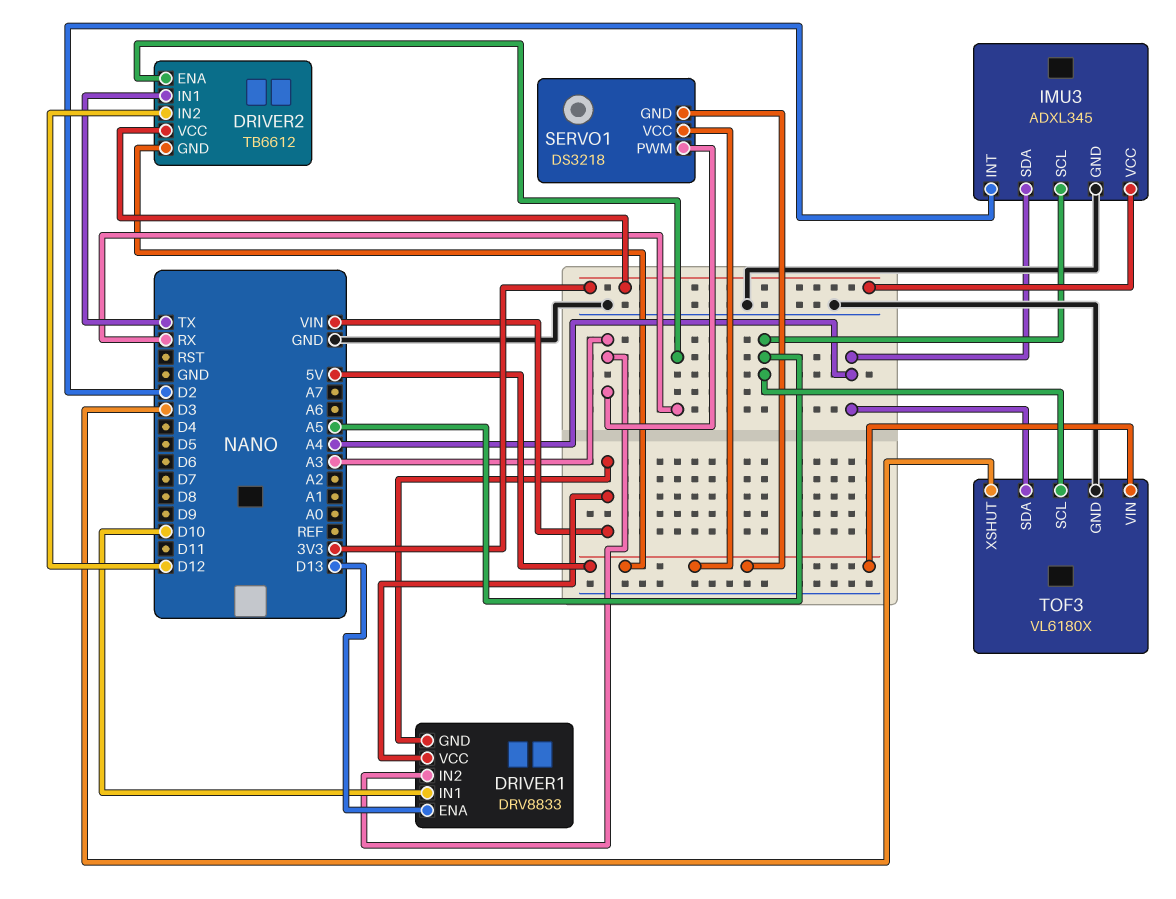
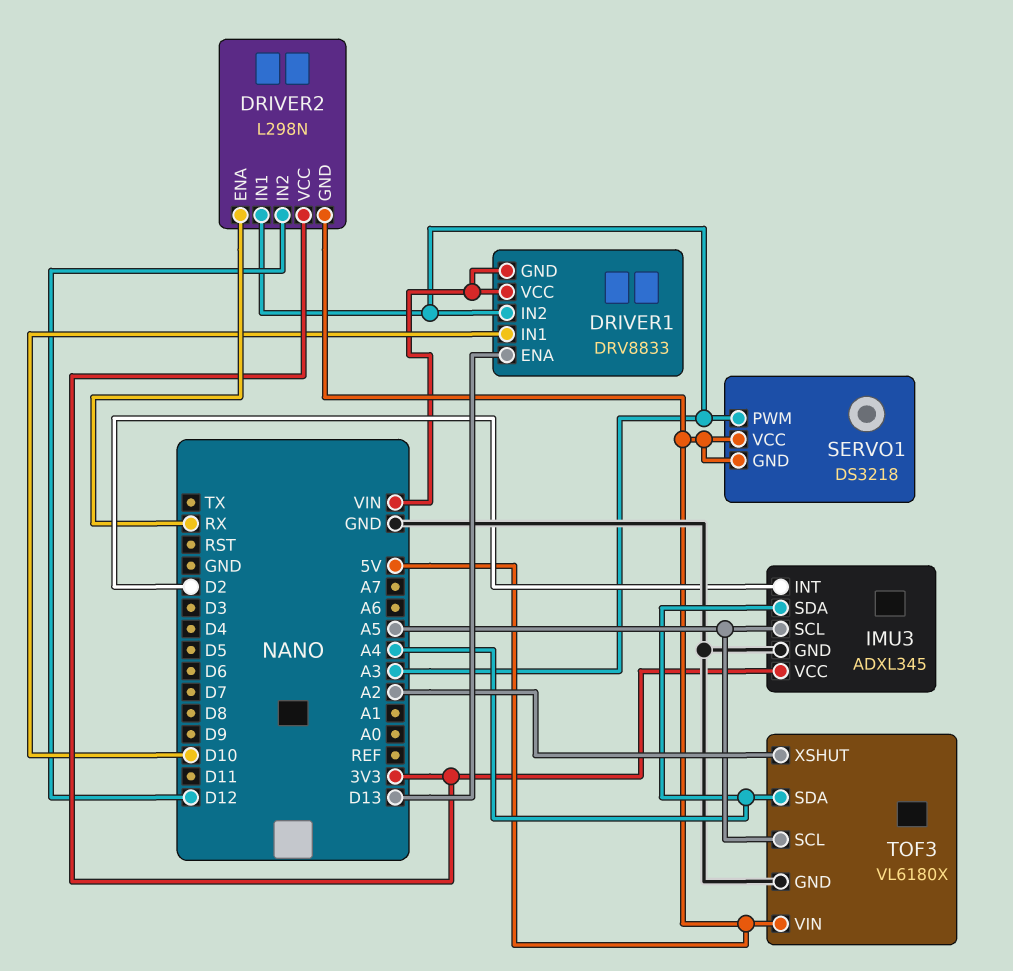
DRIVER2: TB6612 -> L298N
DRIVER2 pin IN1: TX -> A3
TOF3 pin XSHUT: D3 -> A2

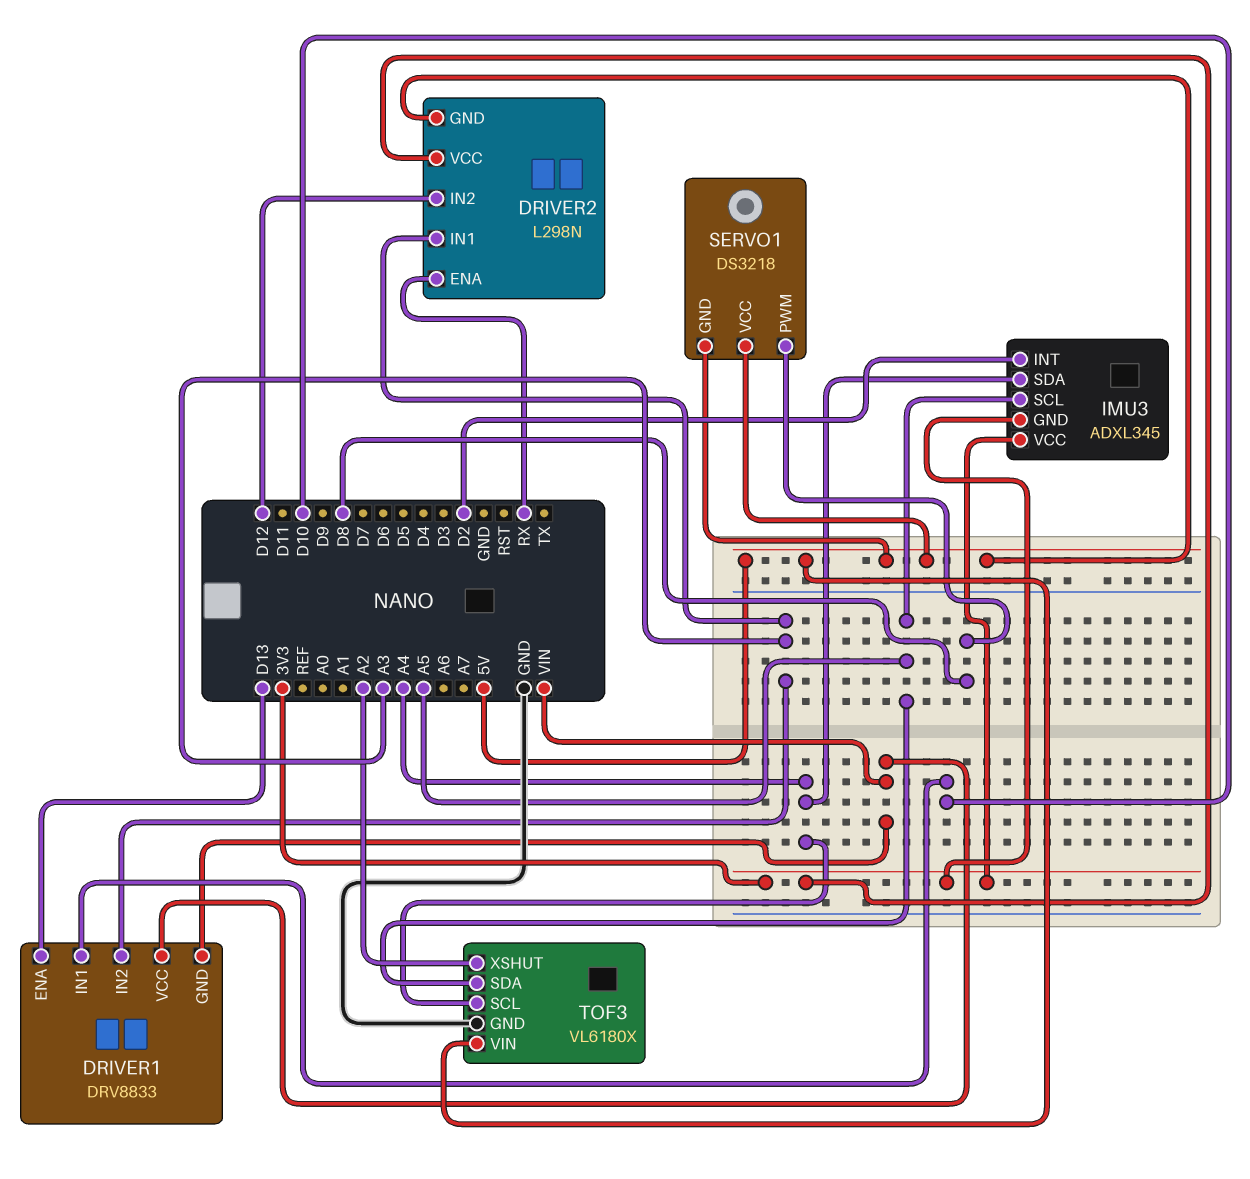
IMU3 pin GND: GND -> 3V3
SERVO1 pin PWM: A3 -> D8
TOF3 pin SCL: A5 -> A4
TOF3 pin SDA: A4 -> A5

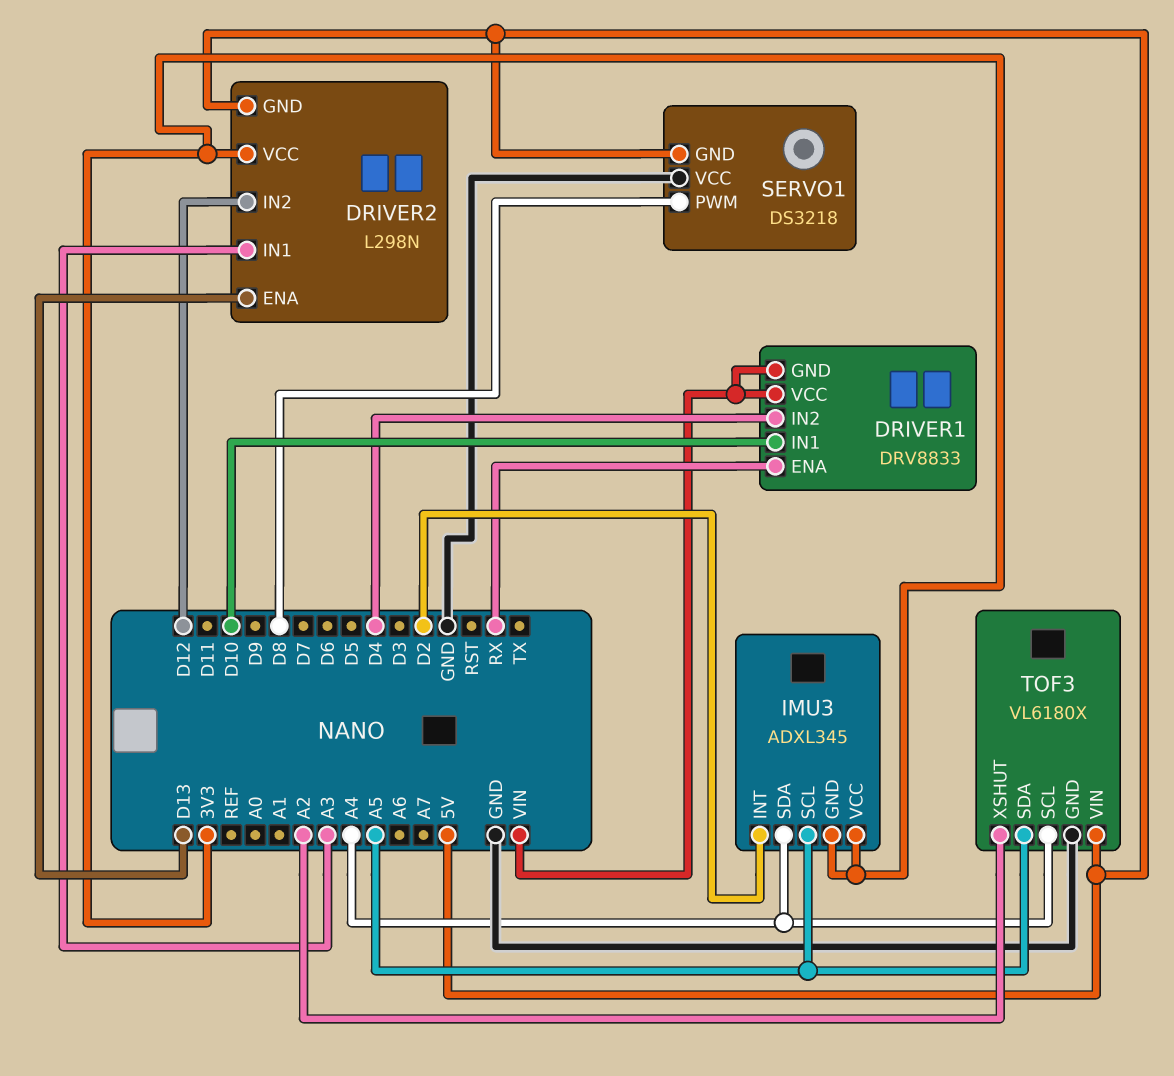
DRIVER1 pin ENA: D13 -> RX
DRIVER1 pin IN2: A3 -> D4
DRIVER2 pin ENA: RX -> D13
SERVO1 pin VCC: 5V -> GND

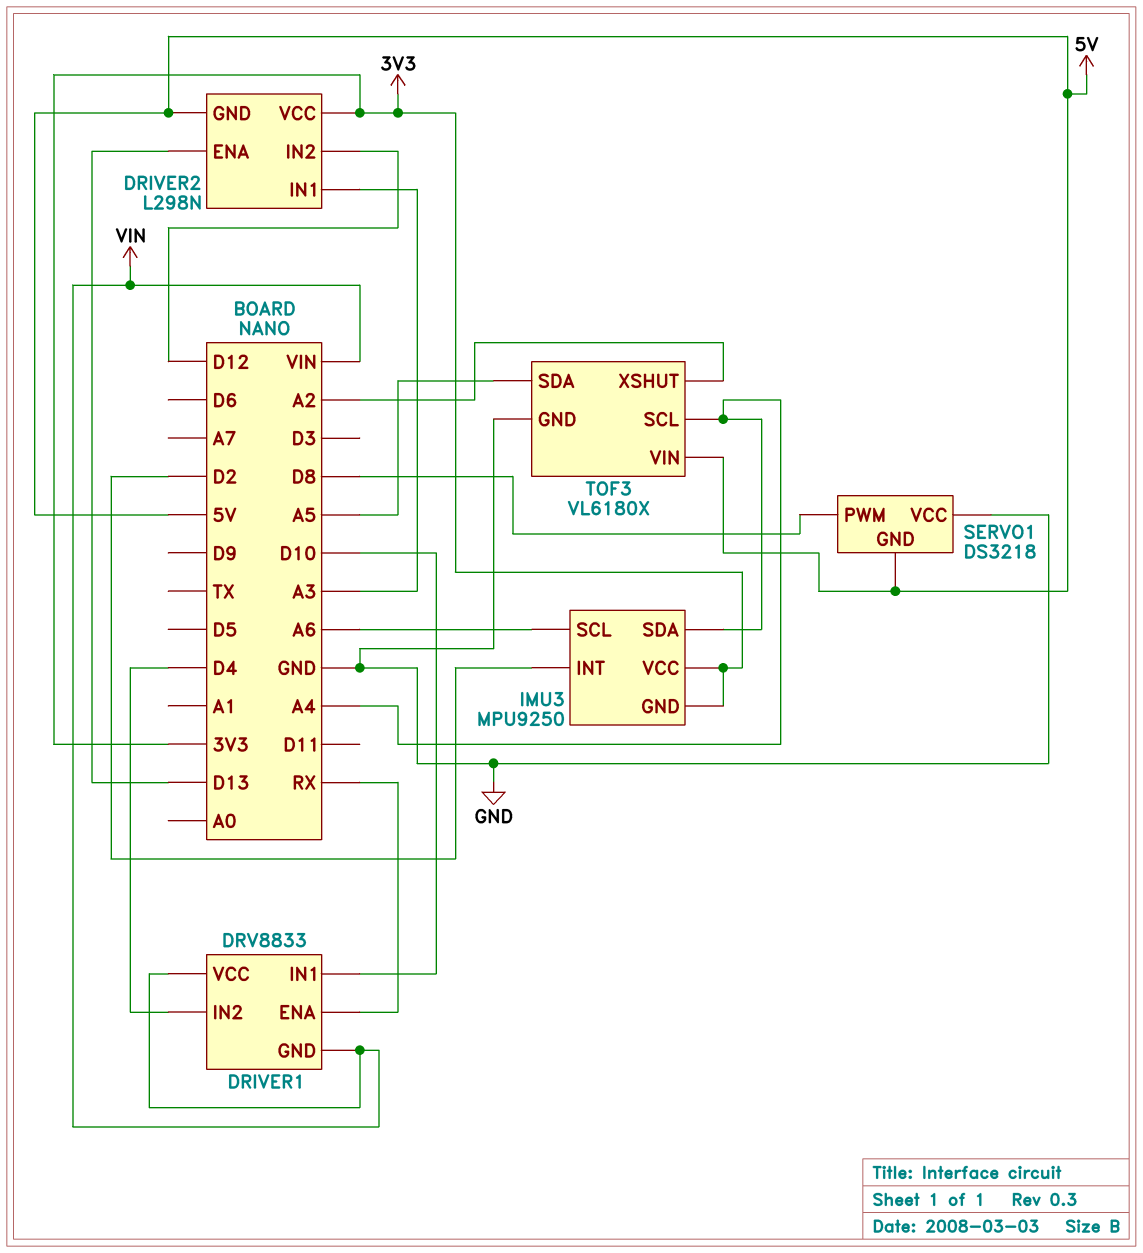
IMU3: ADXL345 -> MPU9250
IMU3 pin SCL: A5 -> A6

